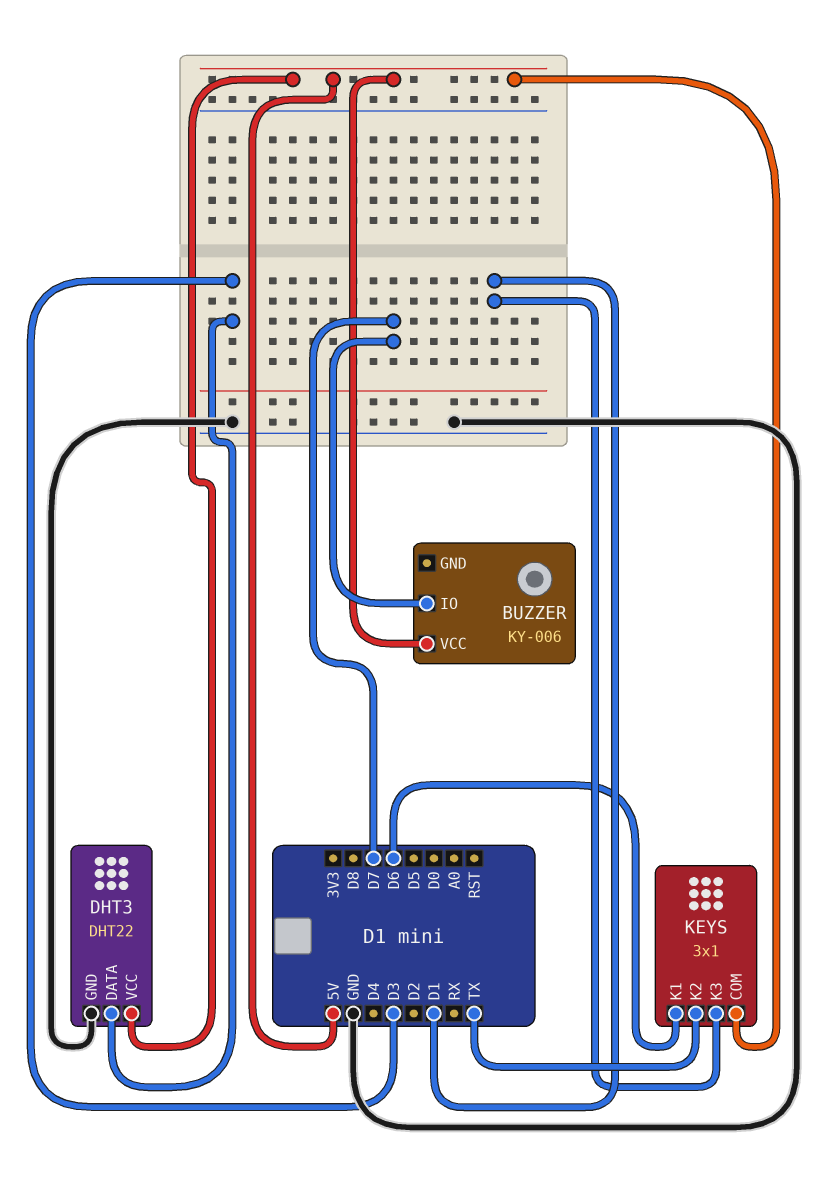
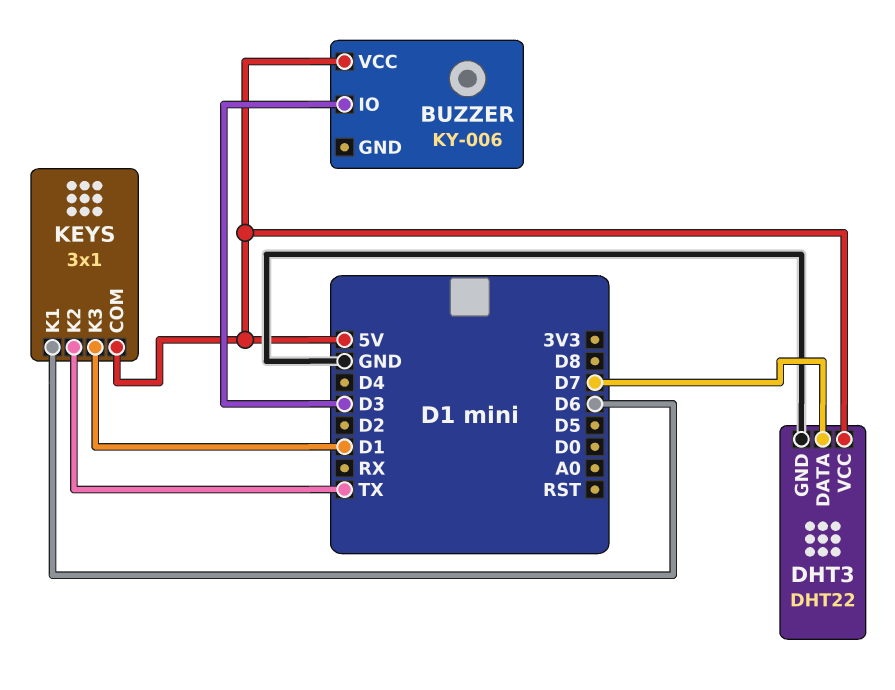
BUZZER pin IO: D7 -> D3
DHT3 pin DATA: D3 -> D7

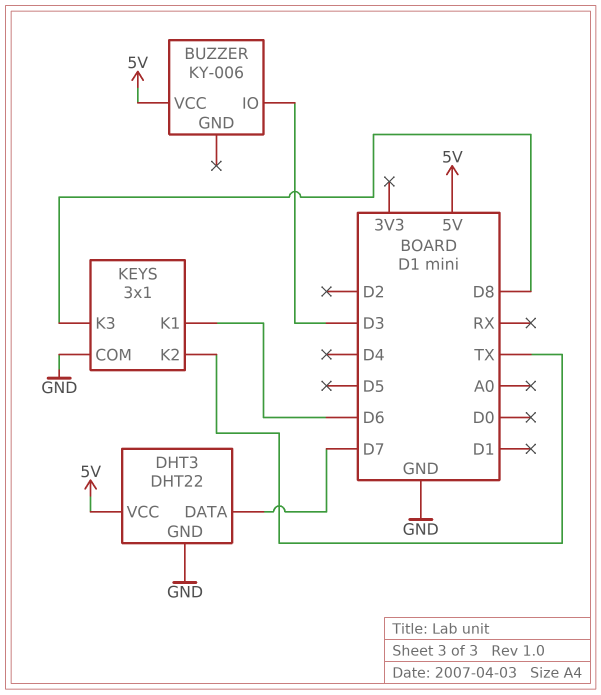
KEYS pin COM: 5V -> GND
KEYS pin K3: D1 -> D8

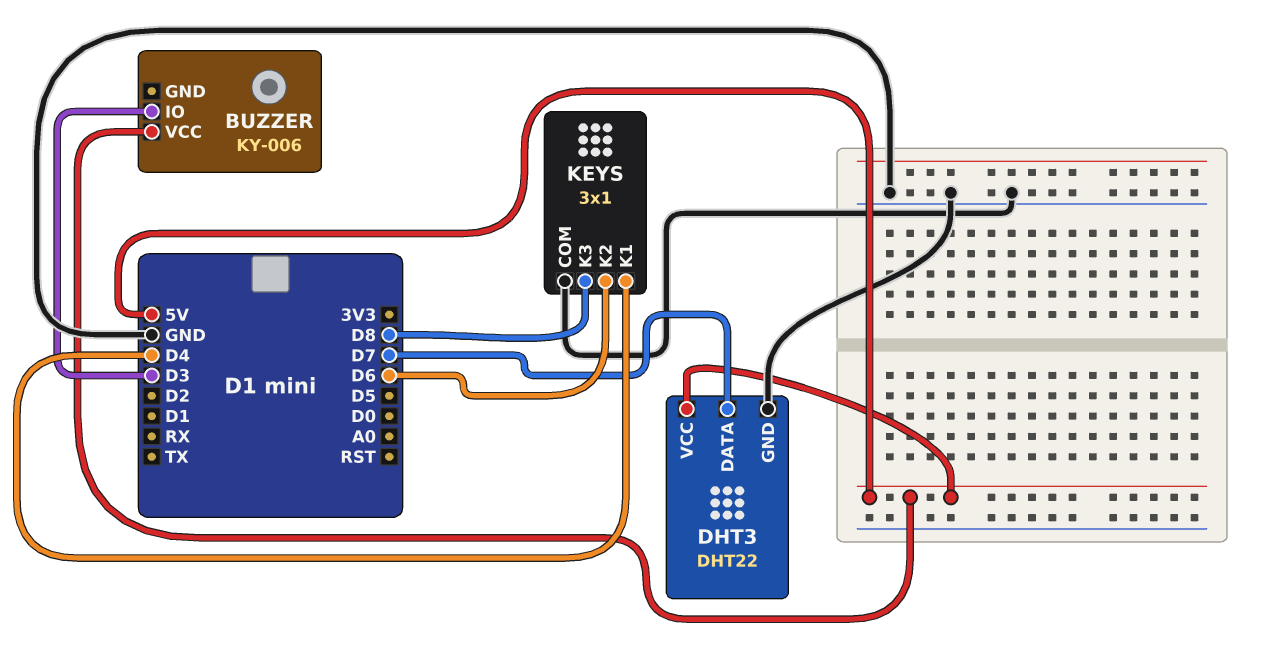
KEYS pin K1: D6 -> D4
KEYS pin K2: TX -> D6

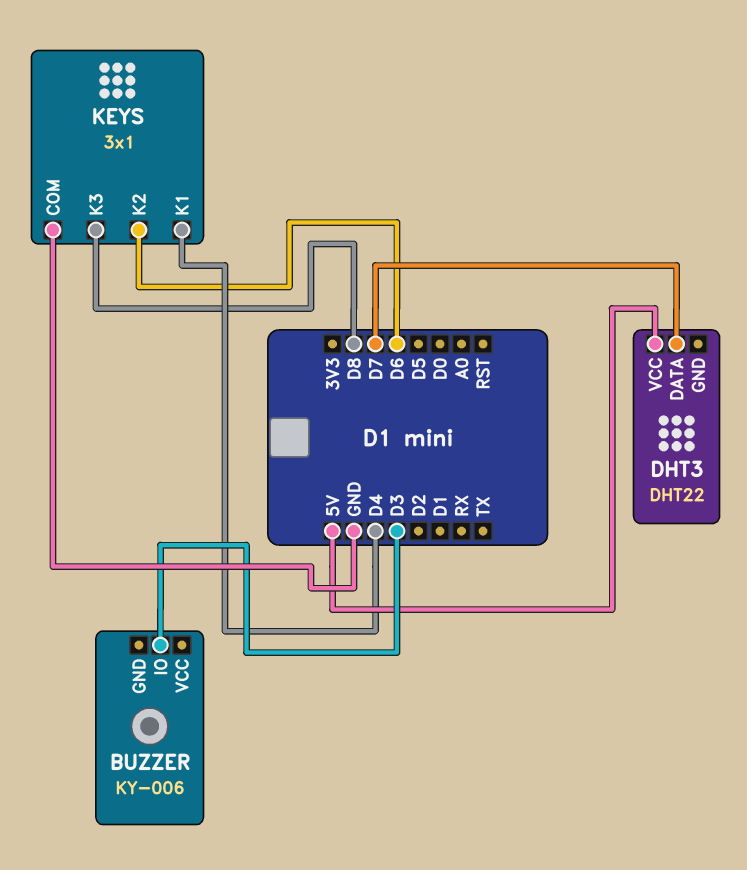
BUZZER pin VCC: 5V -> none
DHT3 pin GND: GND -> none

